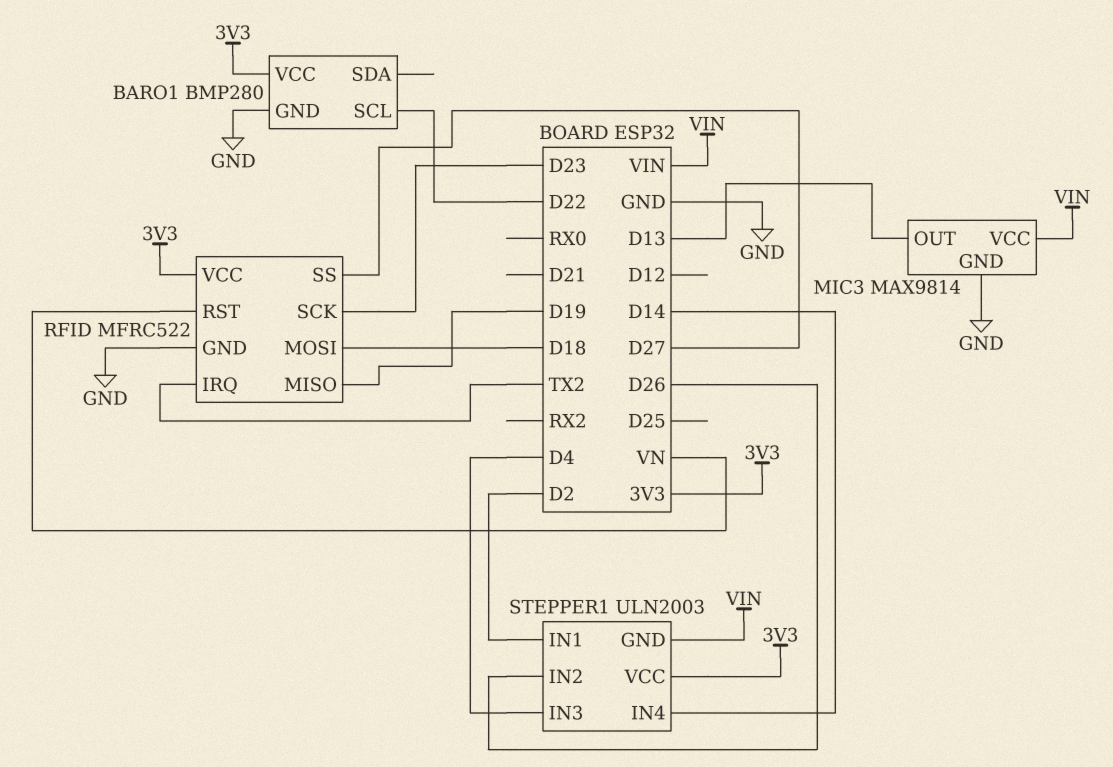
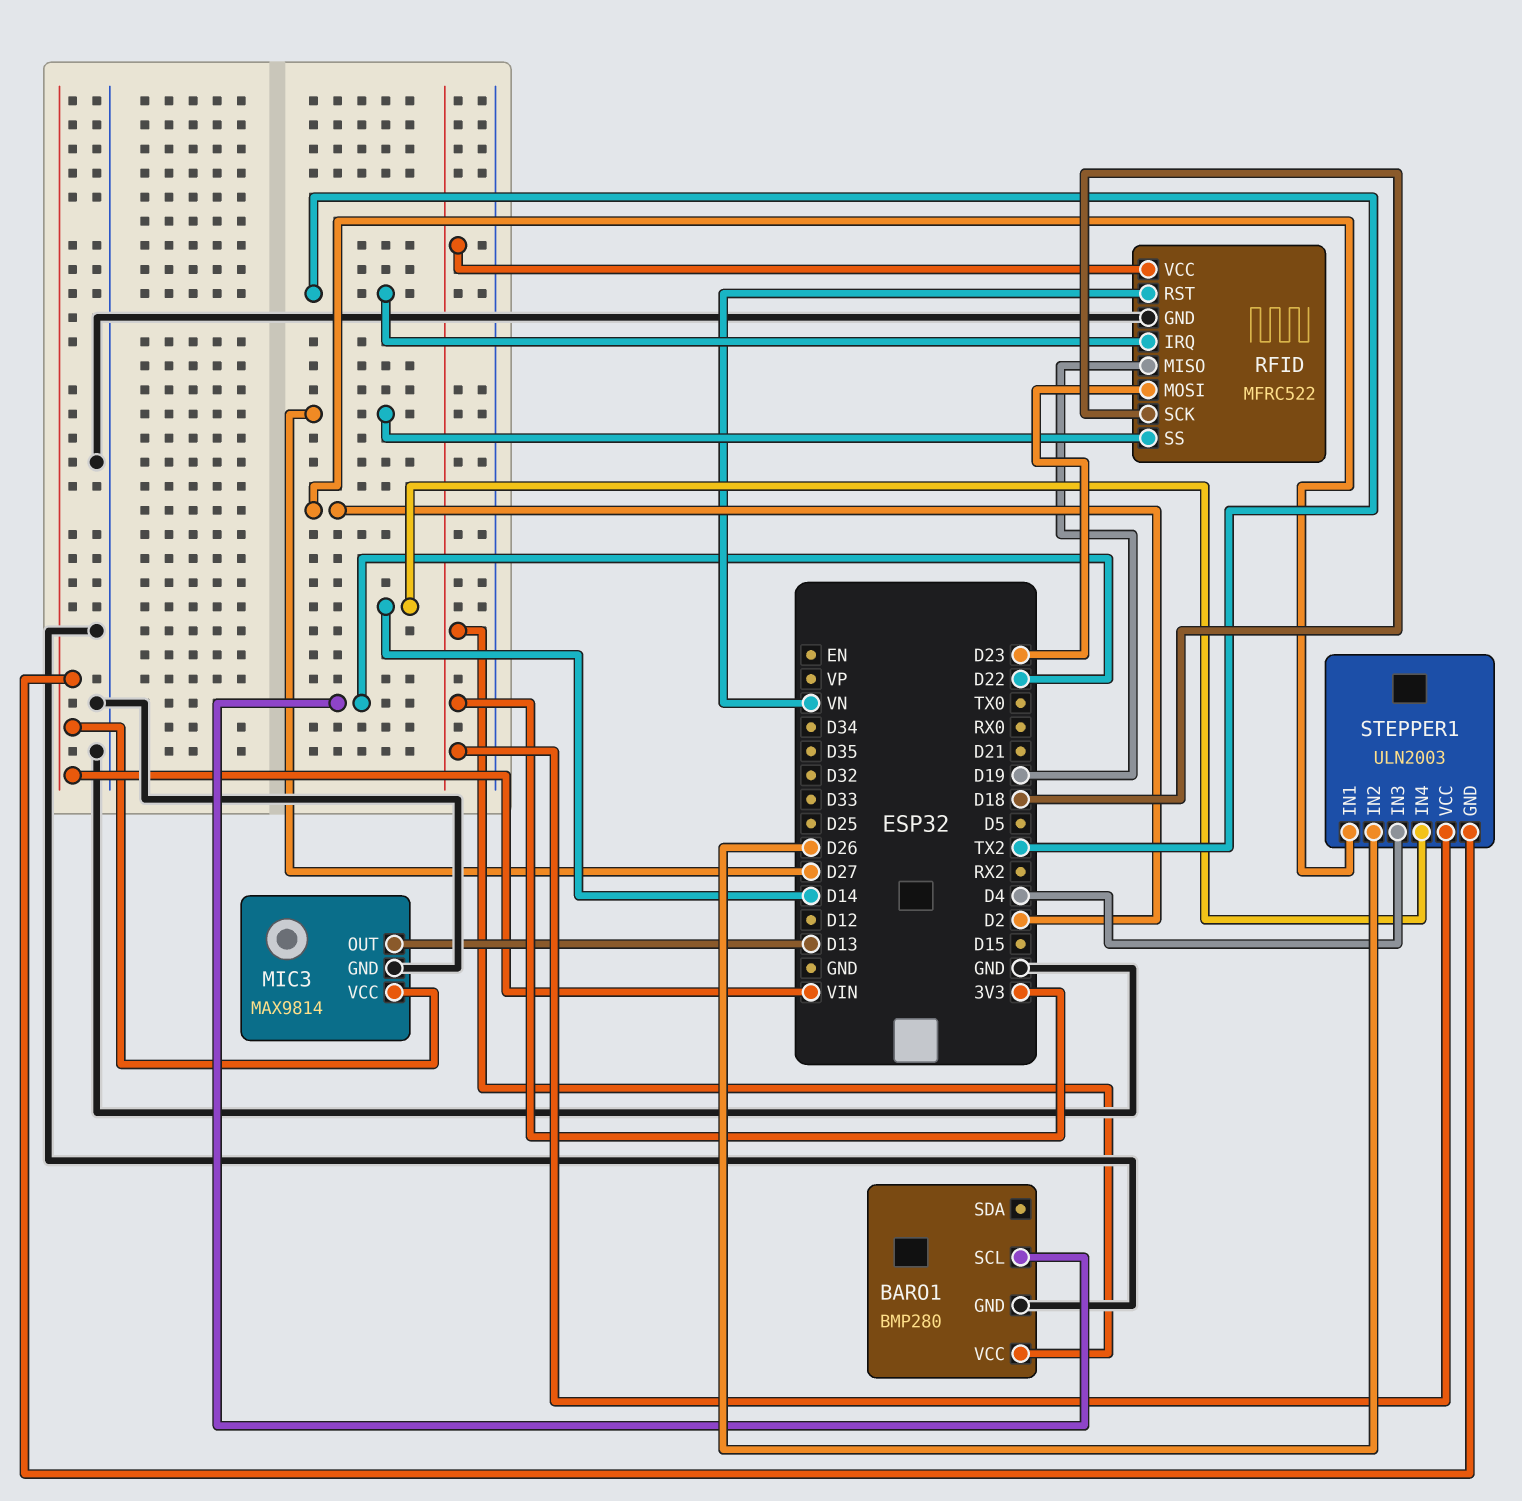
RFID pin MOSI: D18 -> D23
RFID pin SCK: D23 -> D18

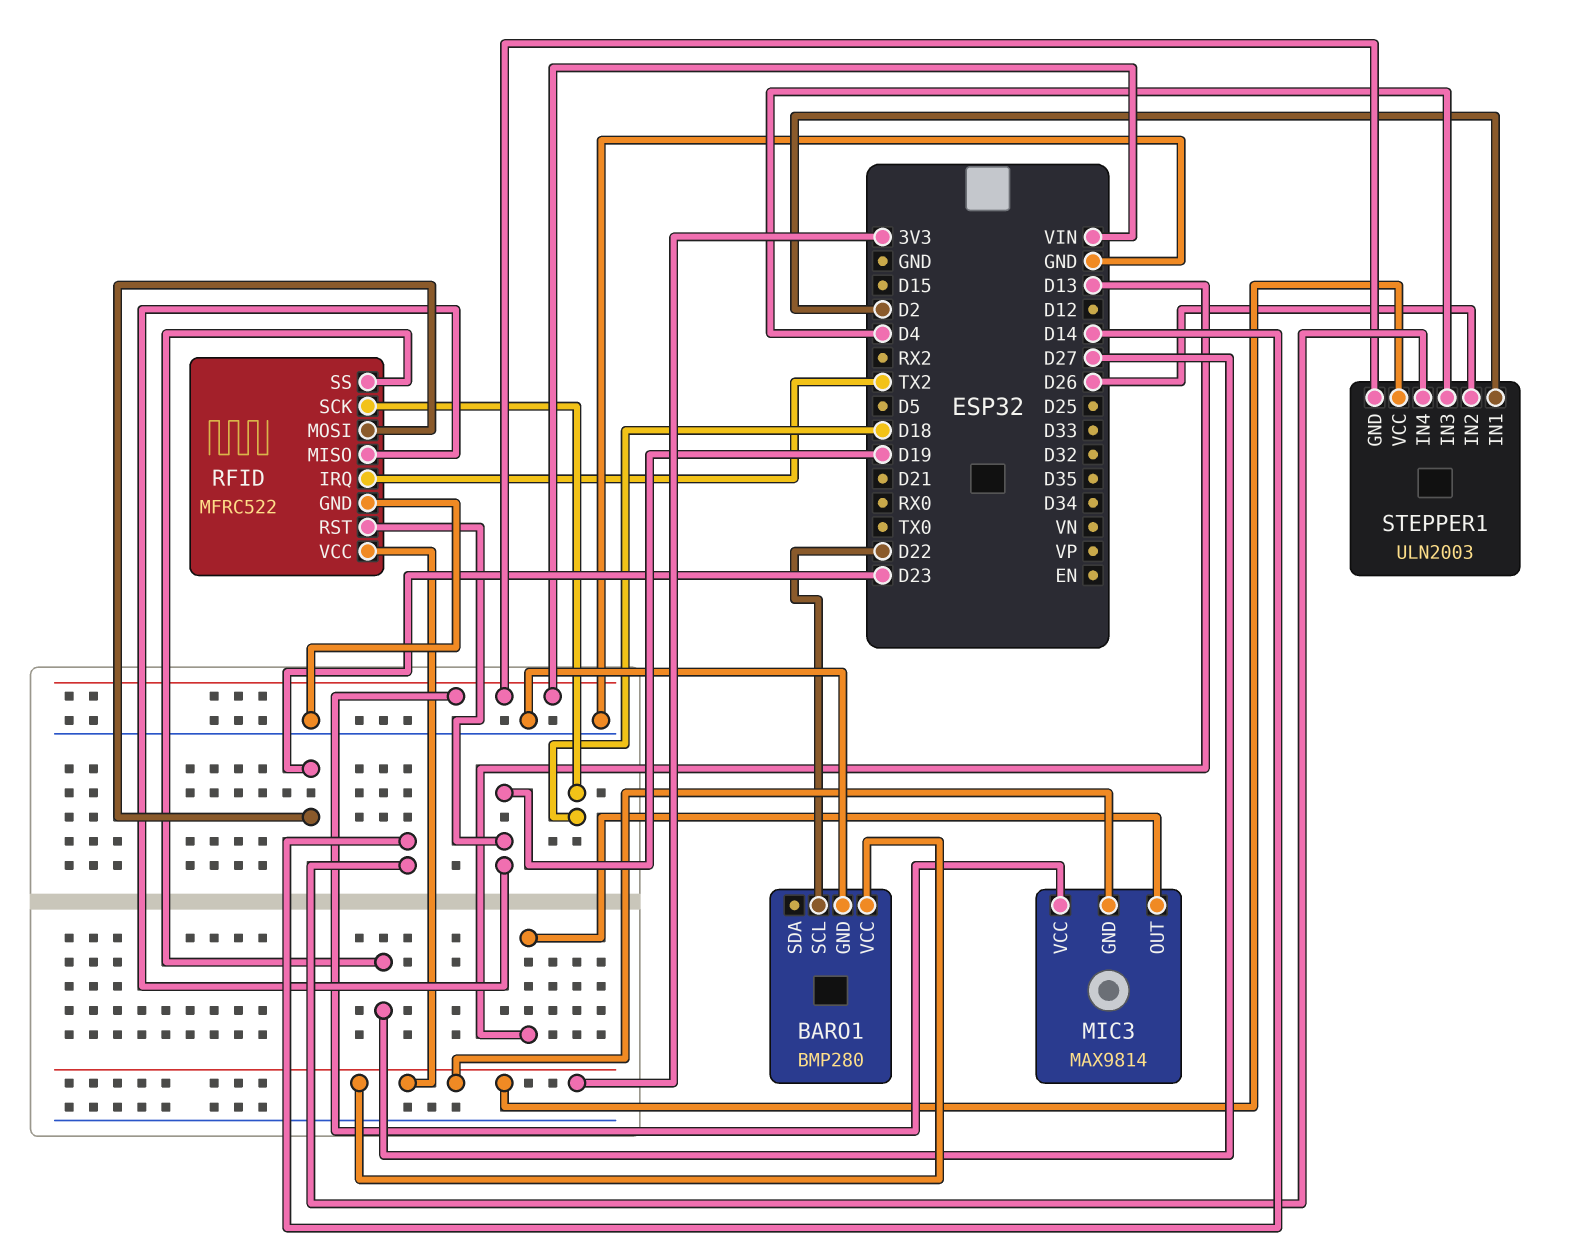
MIC3 pin GND: GND -> 3V3
RFID pin RST: VN -> D19

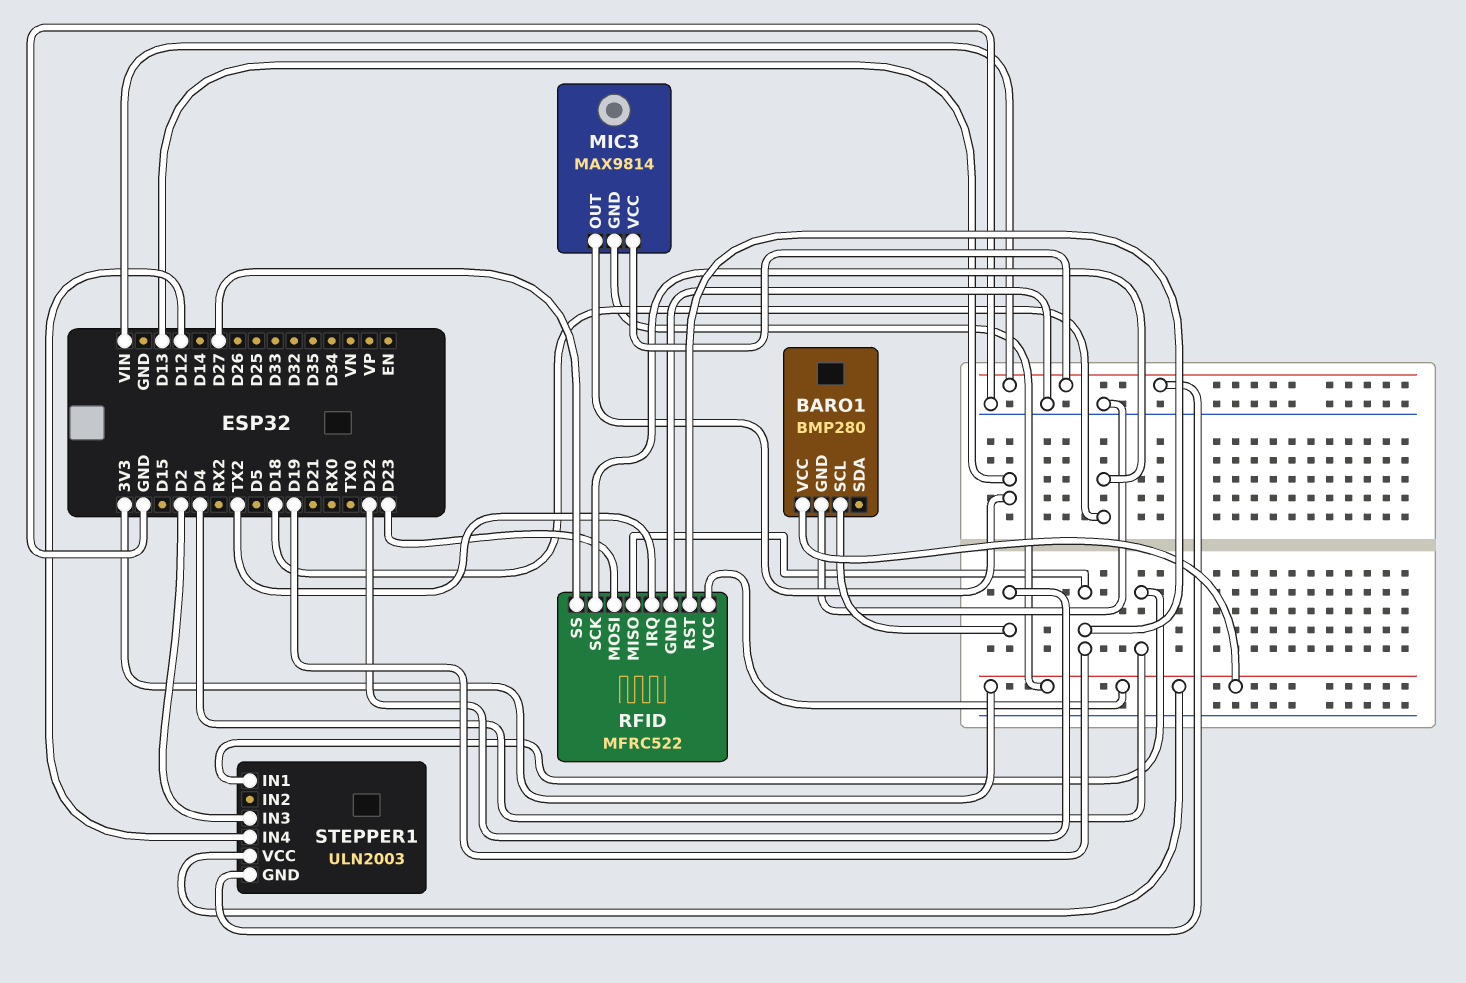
STEPPER1 pin IN1: D2 -> D4
STEPPER1 pin IN2: D26 -> none
STEPPER1 pin IN3: D4 -> D2
STEPPER1 pin IN4: D14 -> D12

